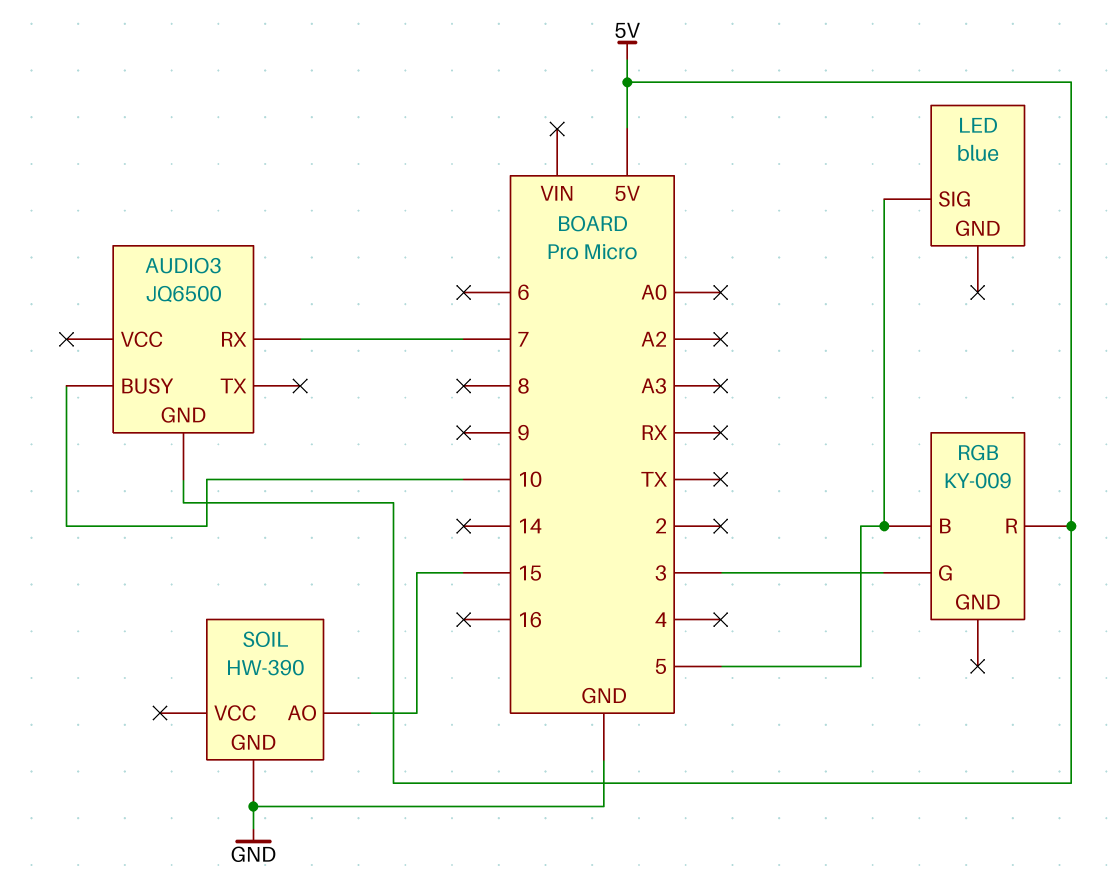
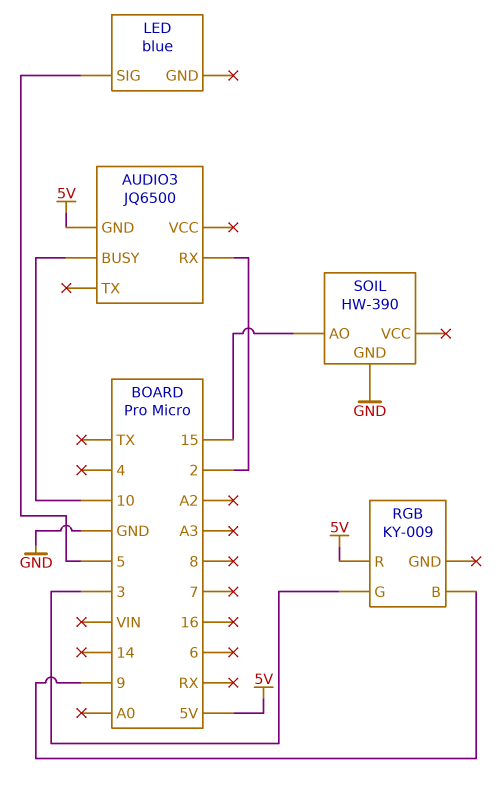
AUDIO3 pin RX: 7 -> 2
RGB pin B: 5 -> 9

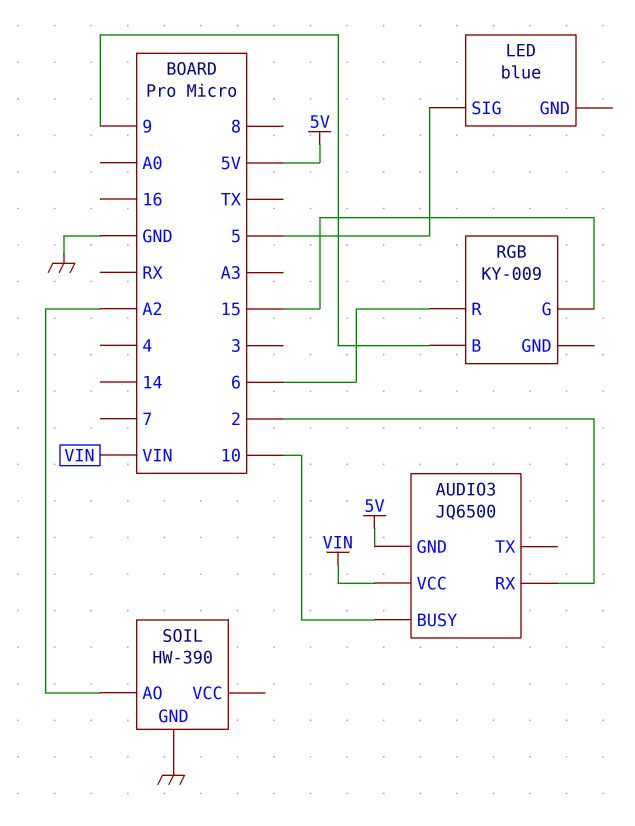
AUDIO3 pin VCC: none -> VIN
RGB pin G: 3 -> 15
RGB pin R: 5V -> 6
SOIL pin AO: 15 -> A2

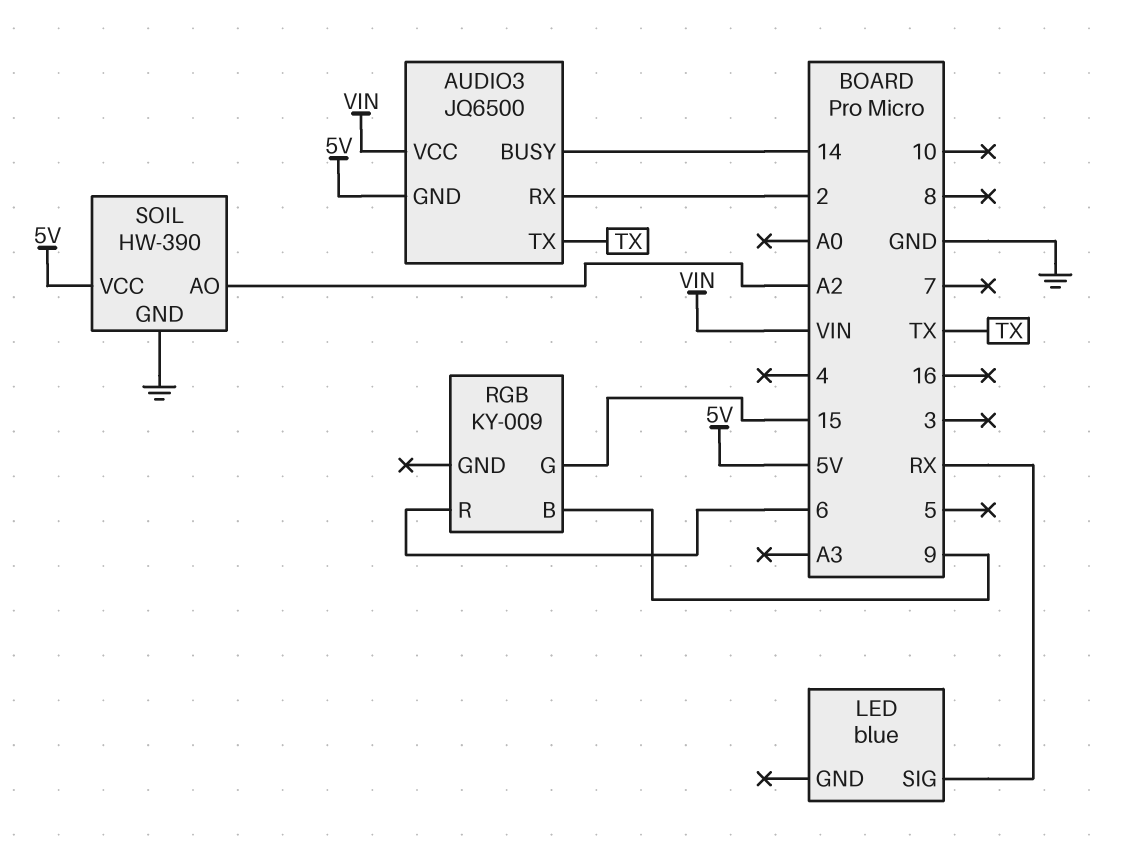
AUDIO3 pin BUSY: 10 -> 14
AUDIO3 pin TX: none -> TX
LED pin SIG: 5 -> RX
SOIL pin VCC: none -> 5V

